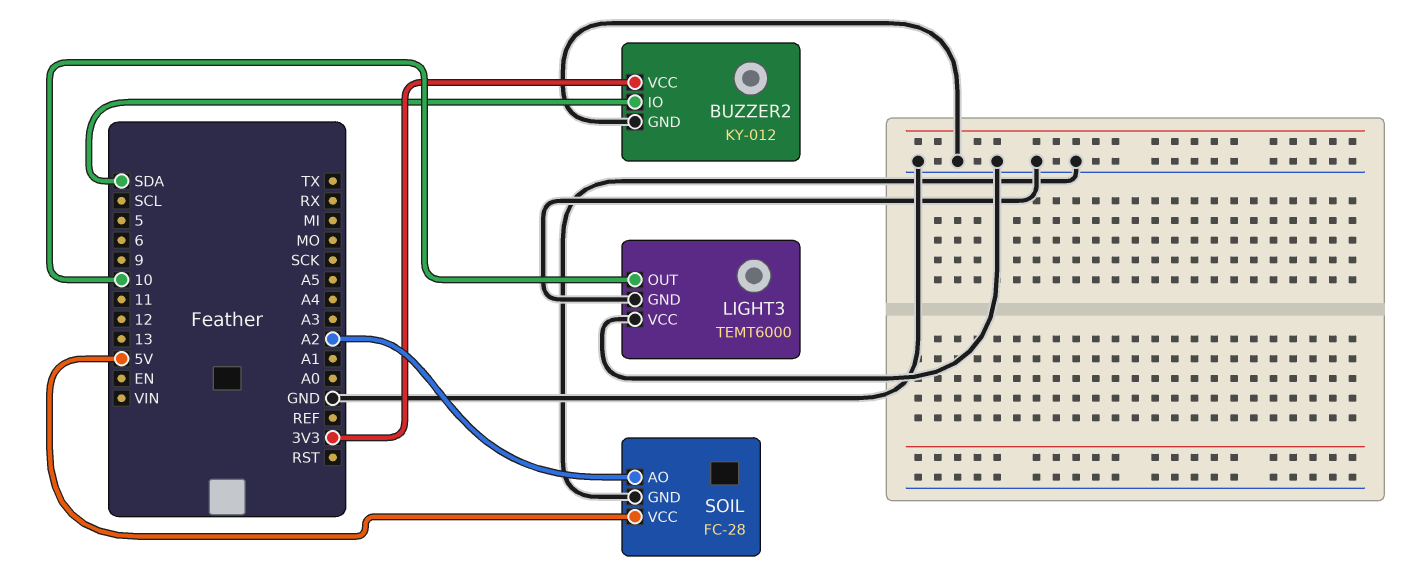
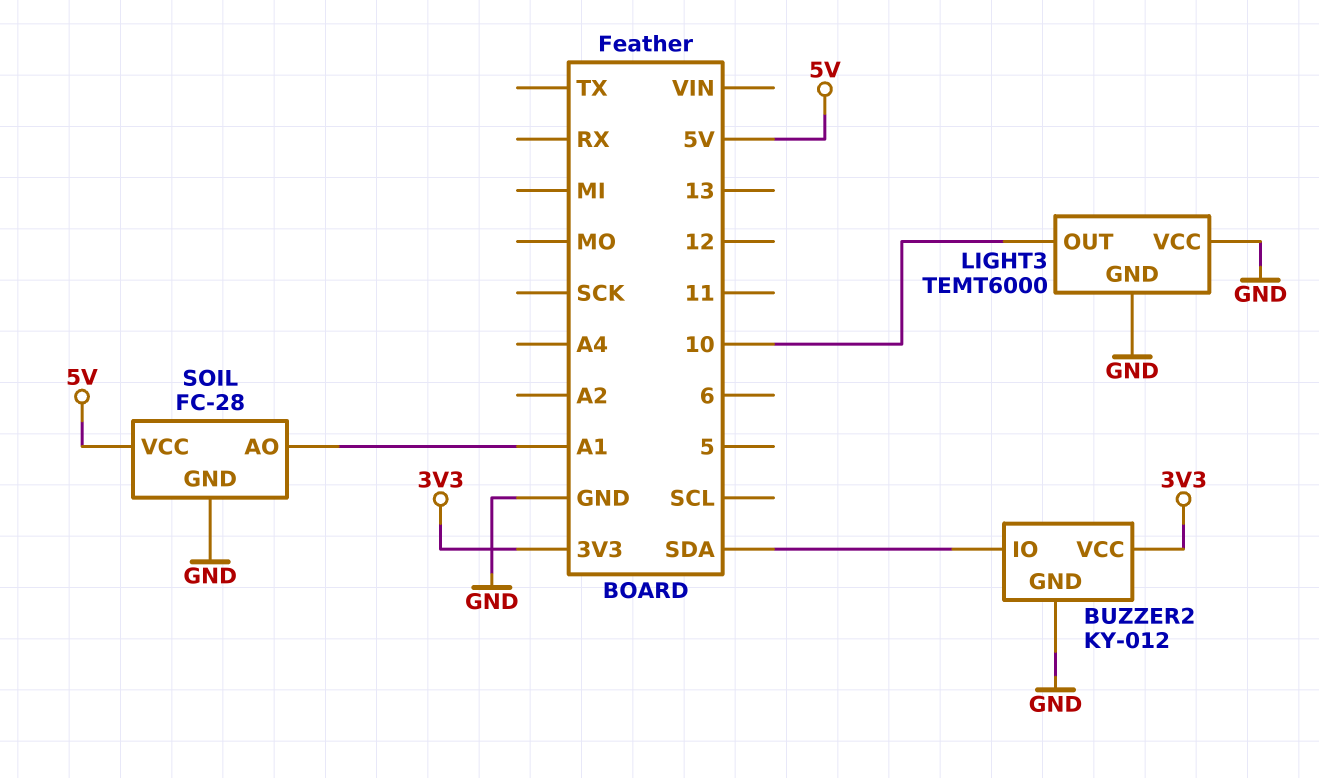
SOIL pin AO: A2 -> A1

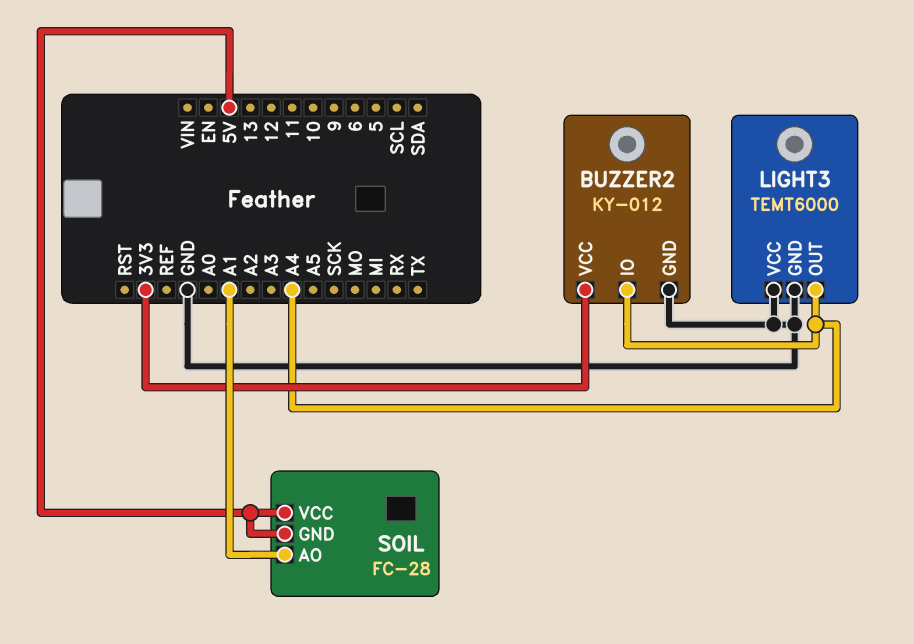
BUZZER2 pin IO: SDA -> A4
LIGHT3 pin OUT: 10 -> A4
SOIL pin GND: GND -> 5V

